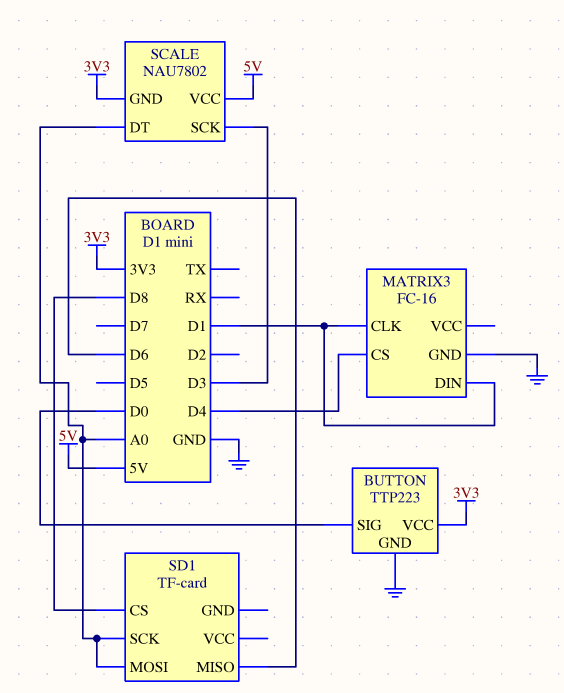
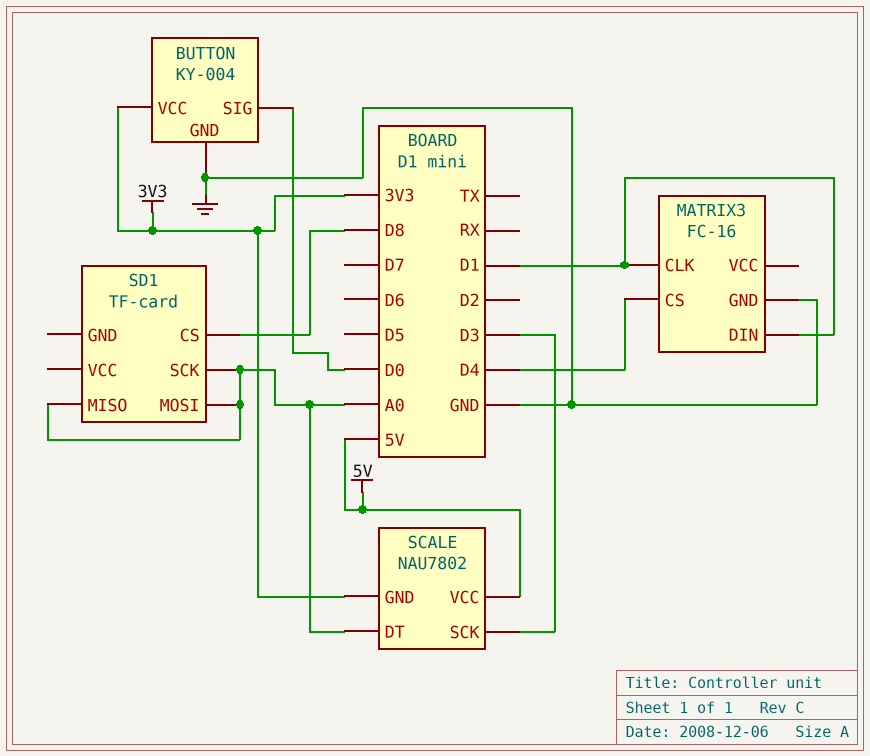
BUTTON: TTP223 -> KY-004
SD1 pin MISO: D6 -> A0

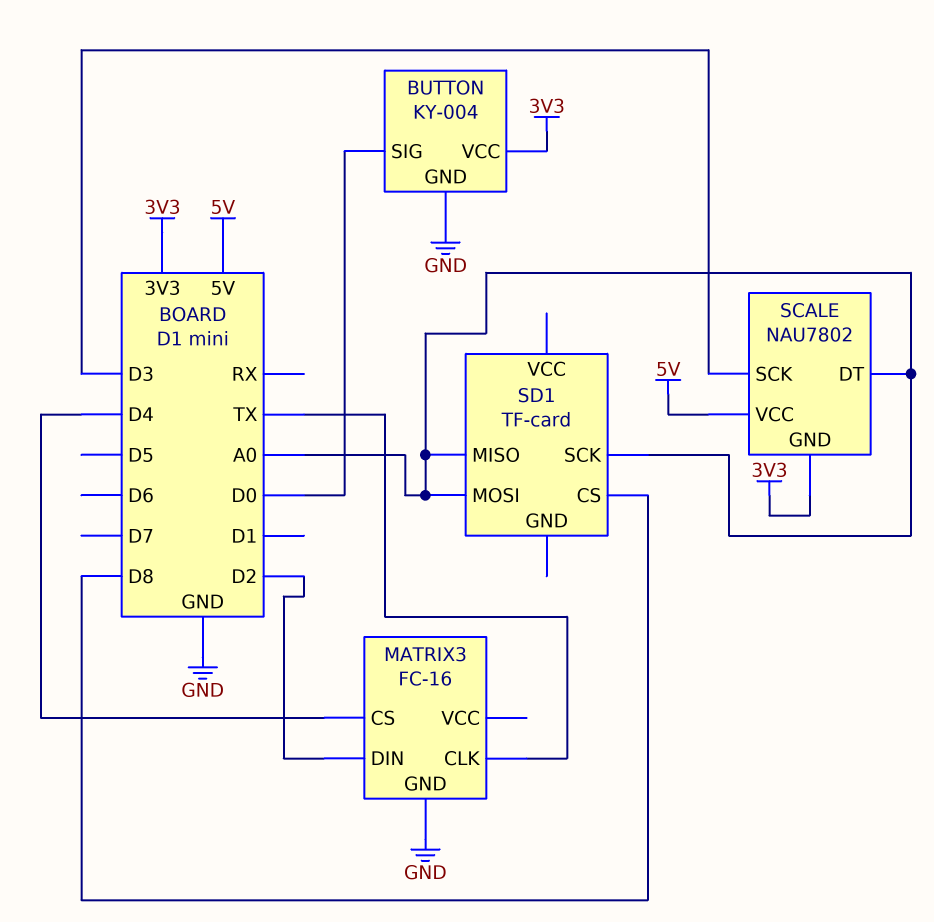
MATRIX3 pin CLK: D1 -> TX
MATRIX3 pin DIN: D1 -> D2

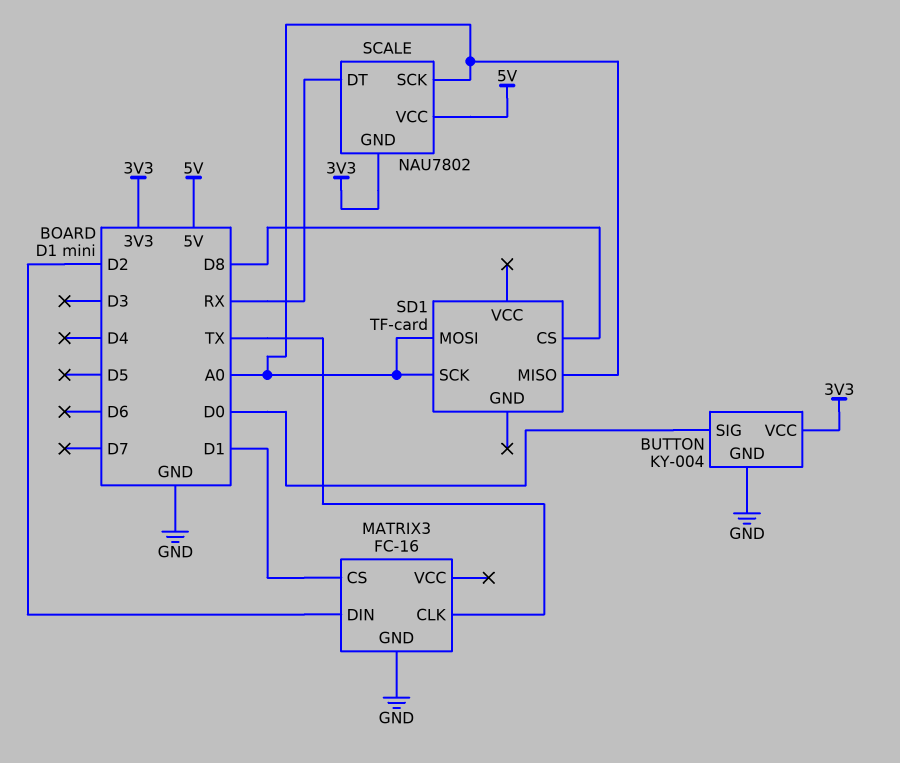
MATRIX3 pin CS: D4 -> D1
SCALE pin DT: A0 -> RX
SCALE pin SCK: D3 -> A0

